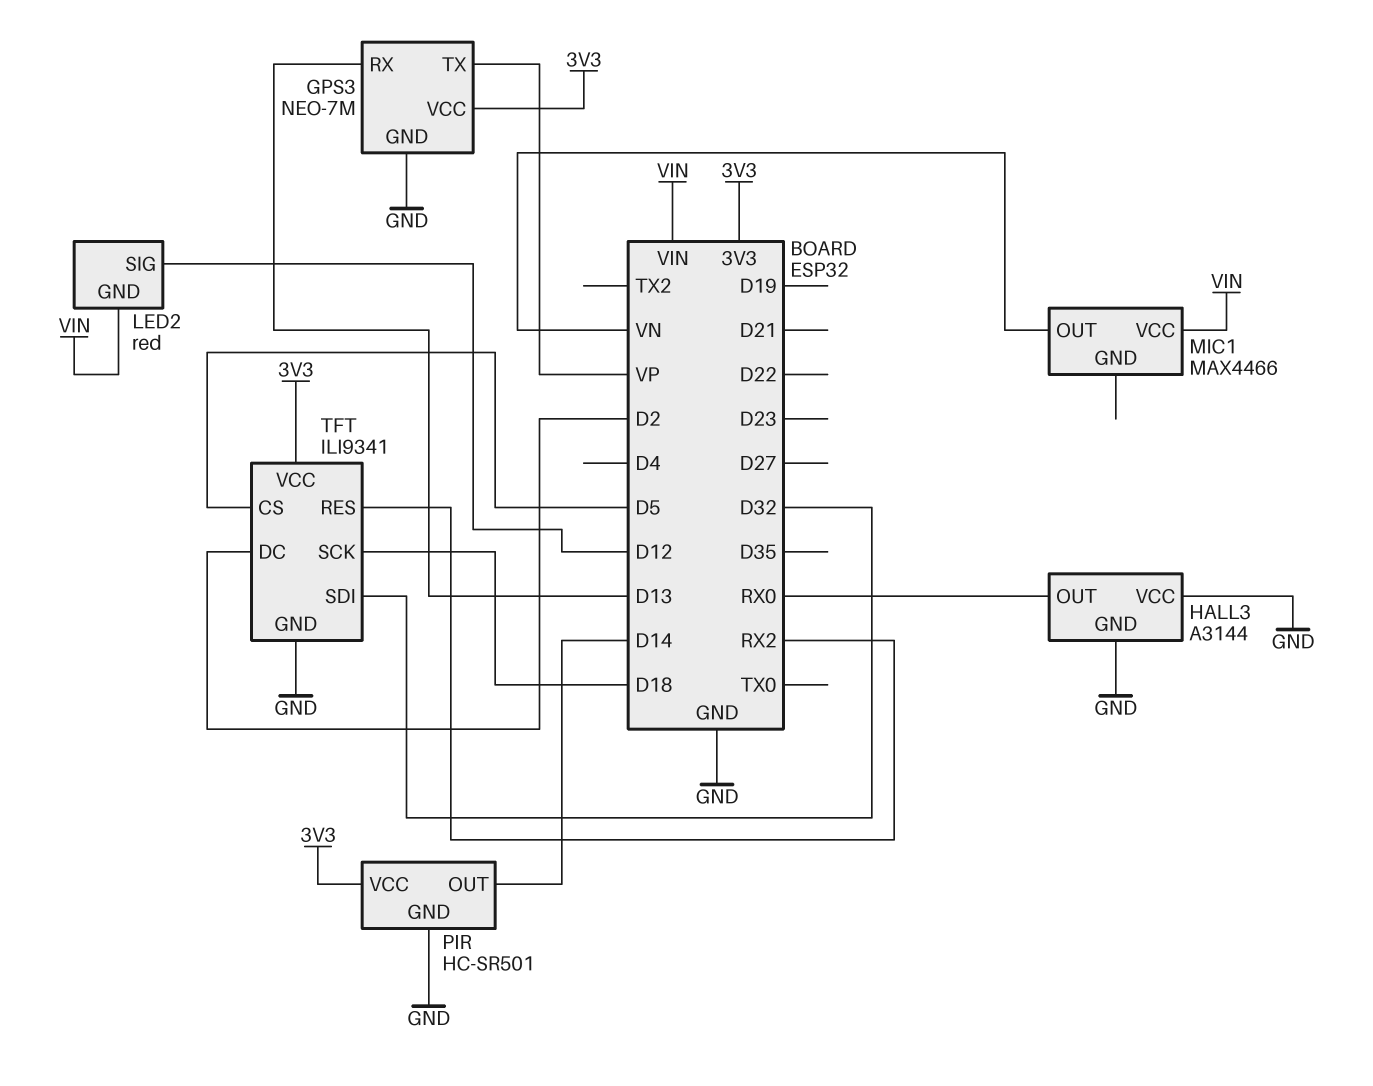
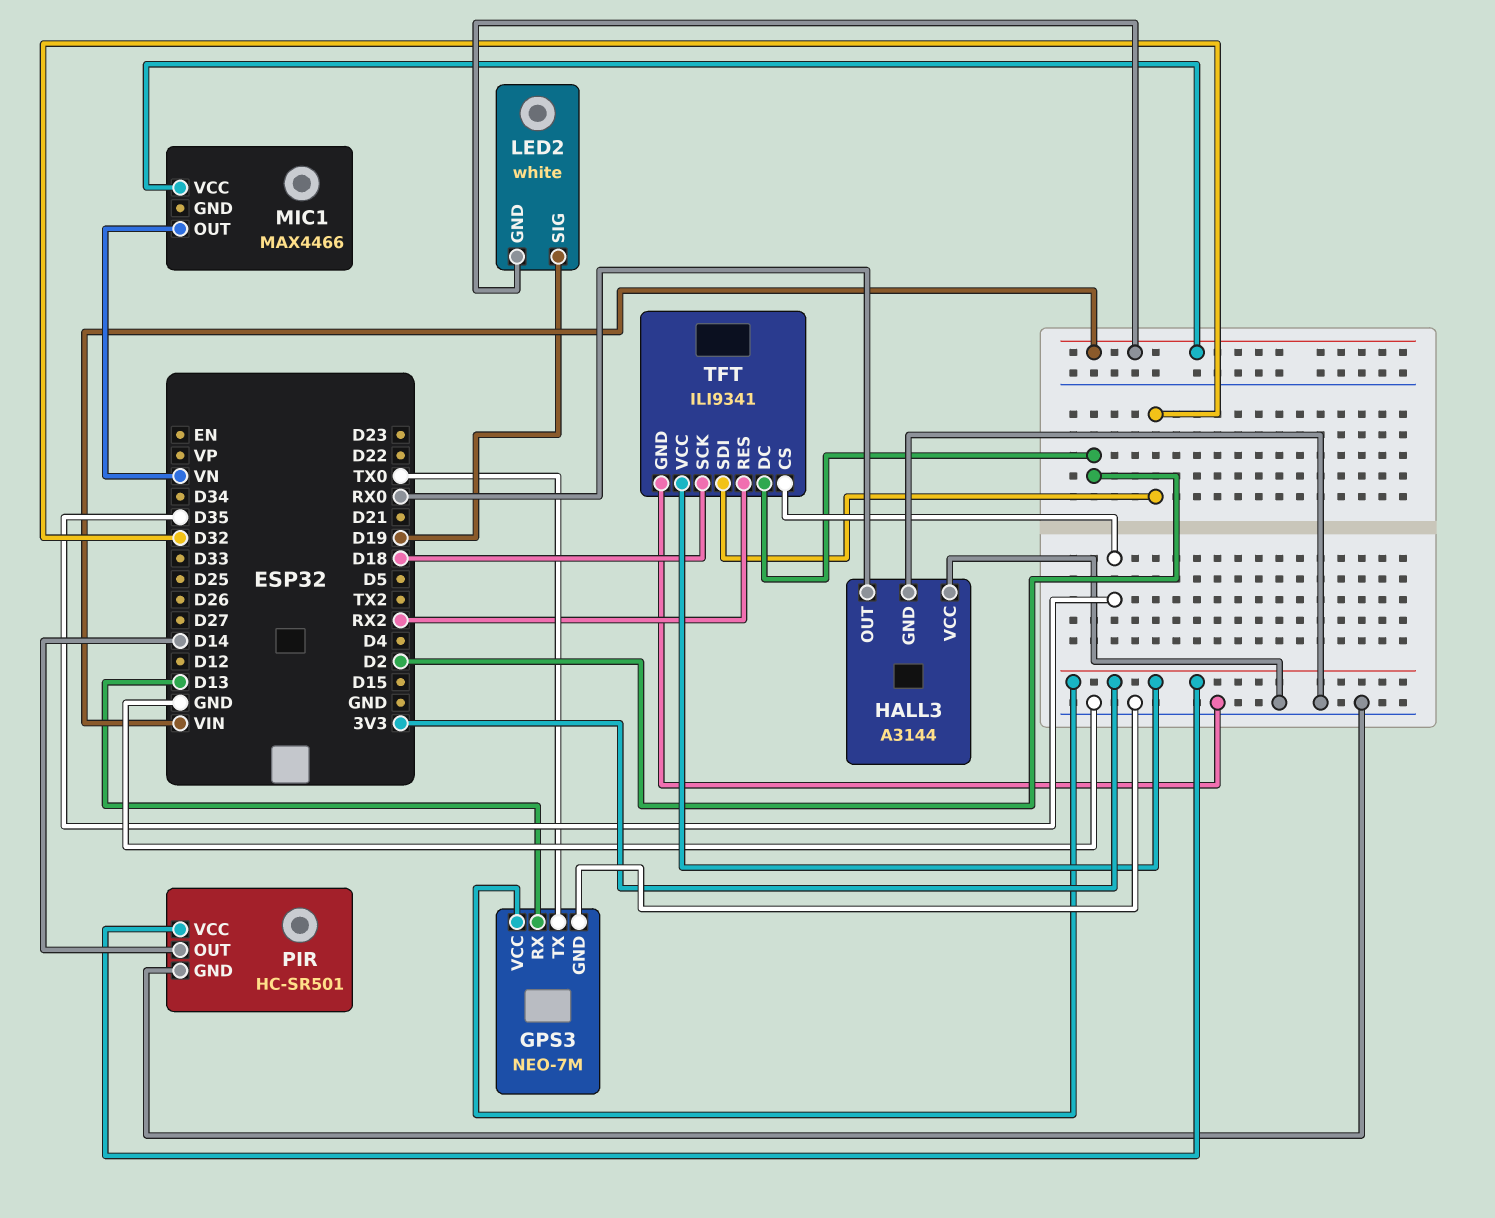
GPS3 pin TX: VP -> TX0
LED2: red -> white
LED2 pin SIG: D12 -> D19
TFT pin CS: D5 -> D35

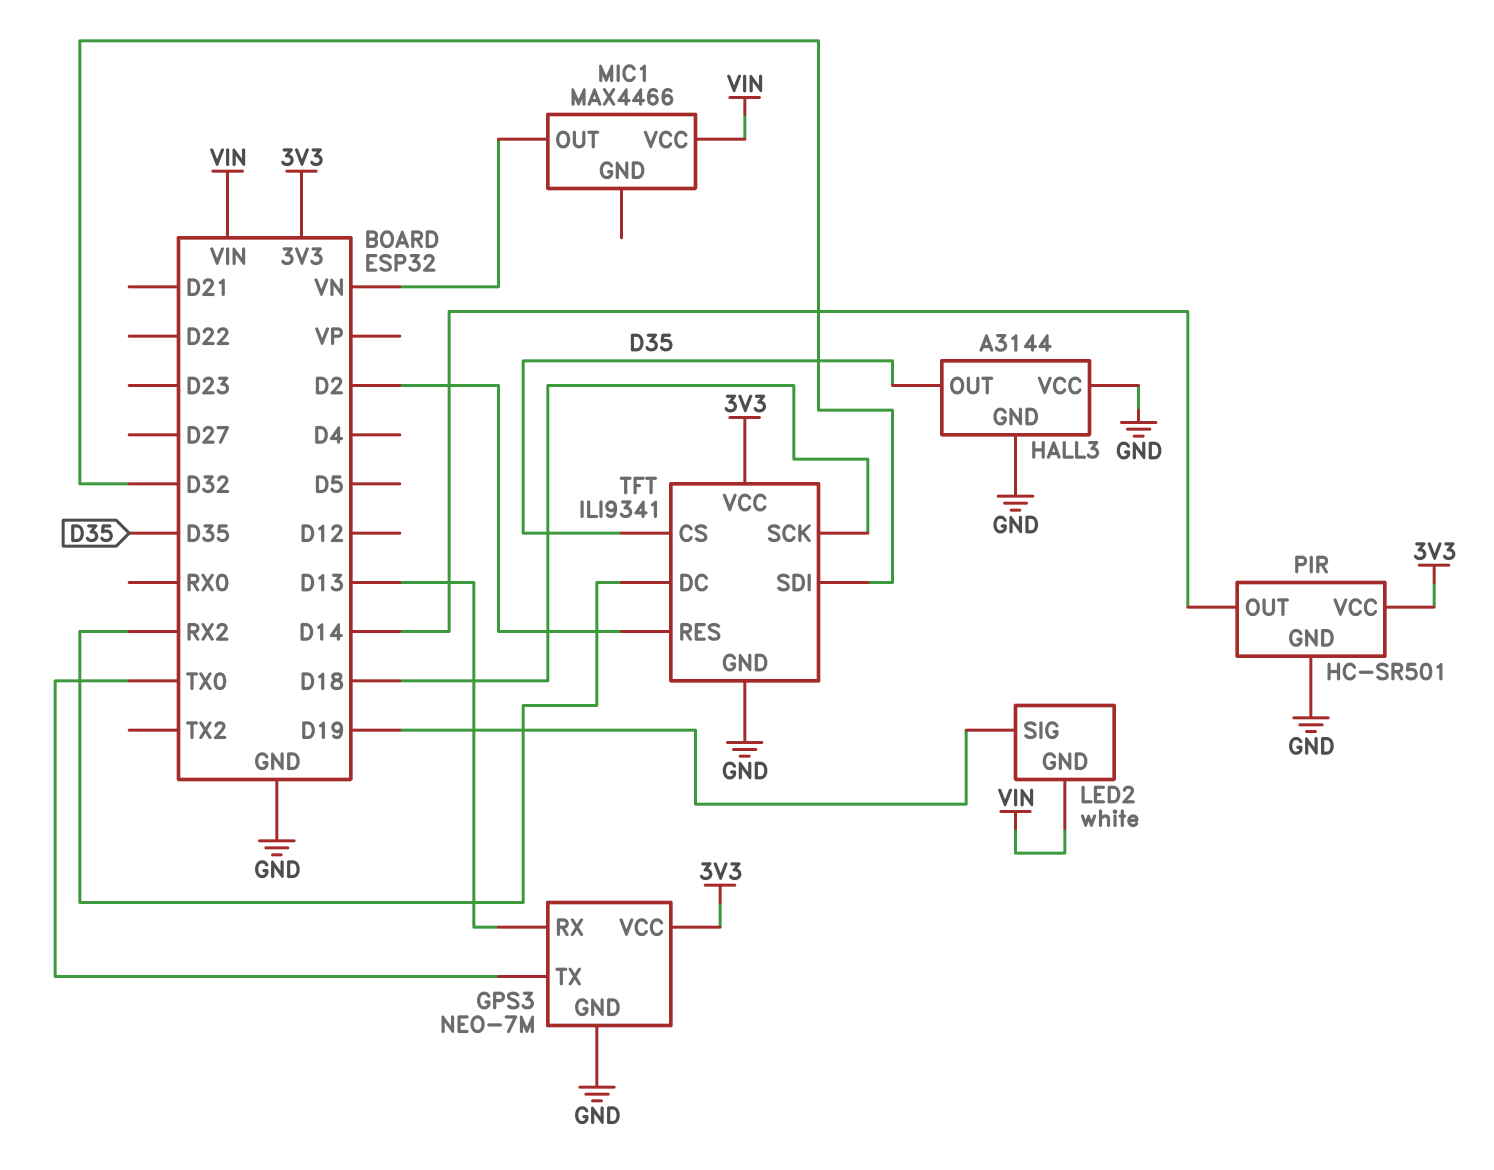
HALL3 pin OUT: RX0 -> D35
TFT pin DC: D2 -> RX2
TFT pin RES: RX2 -> D2

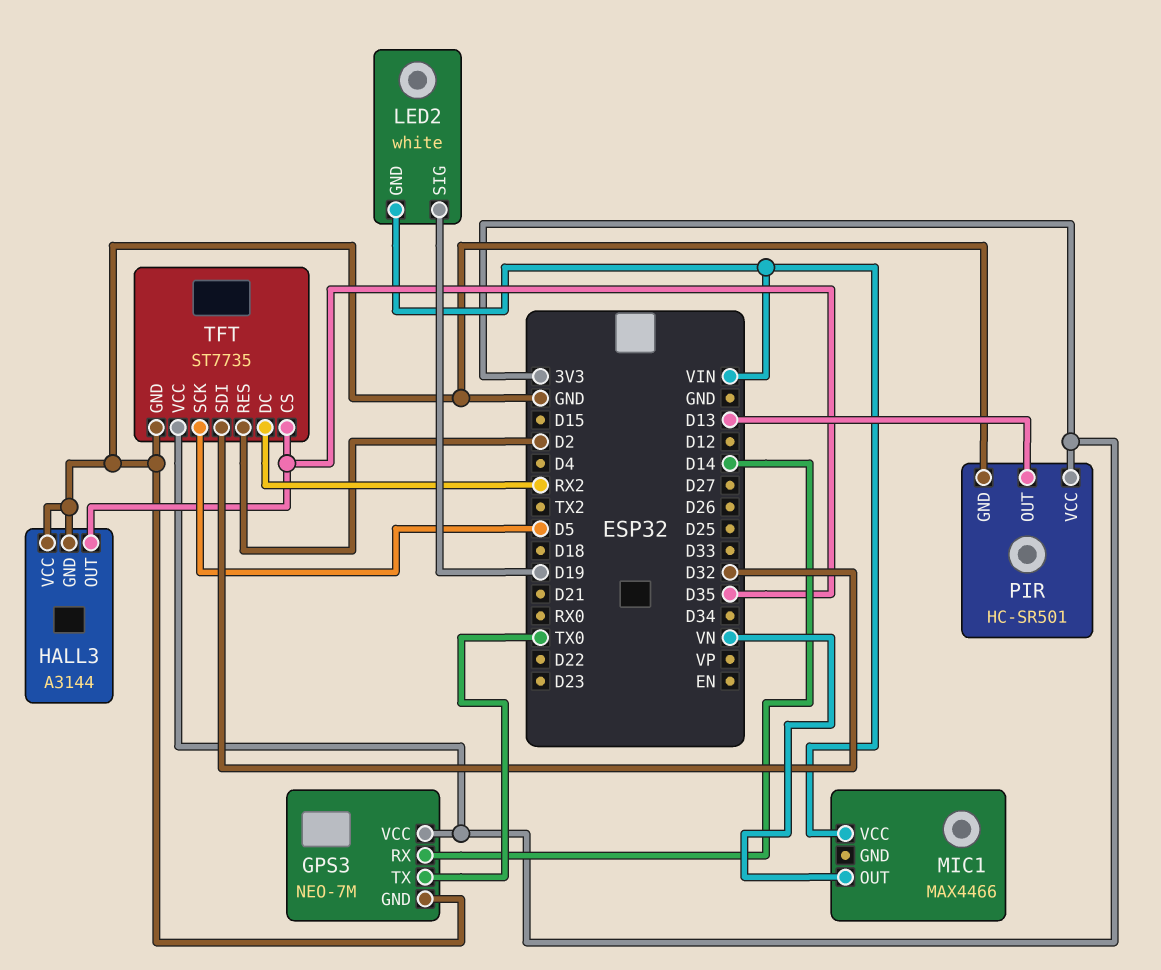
GPS3 pin RX: D13 -> D14
PIR pin OUT: D14 -> D13
TFT: ILI9341 -> ST7735
TFT pin SCK: D18 -> D5

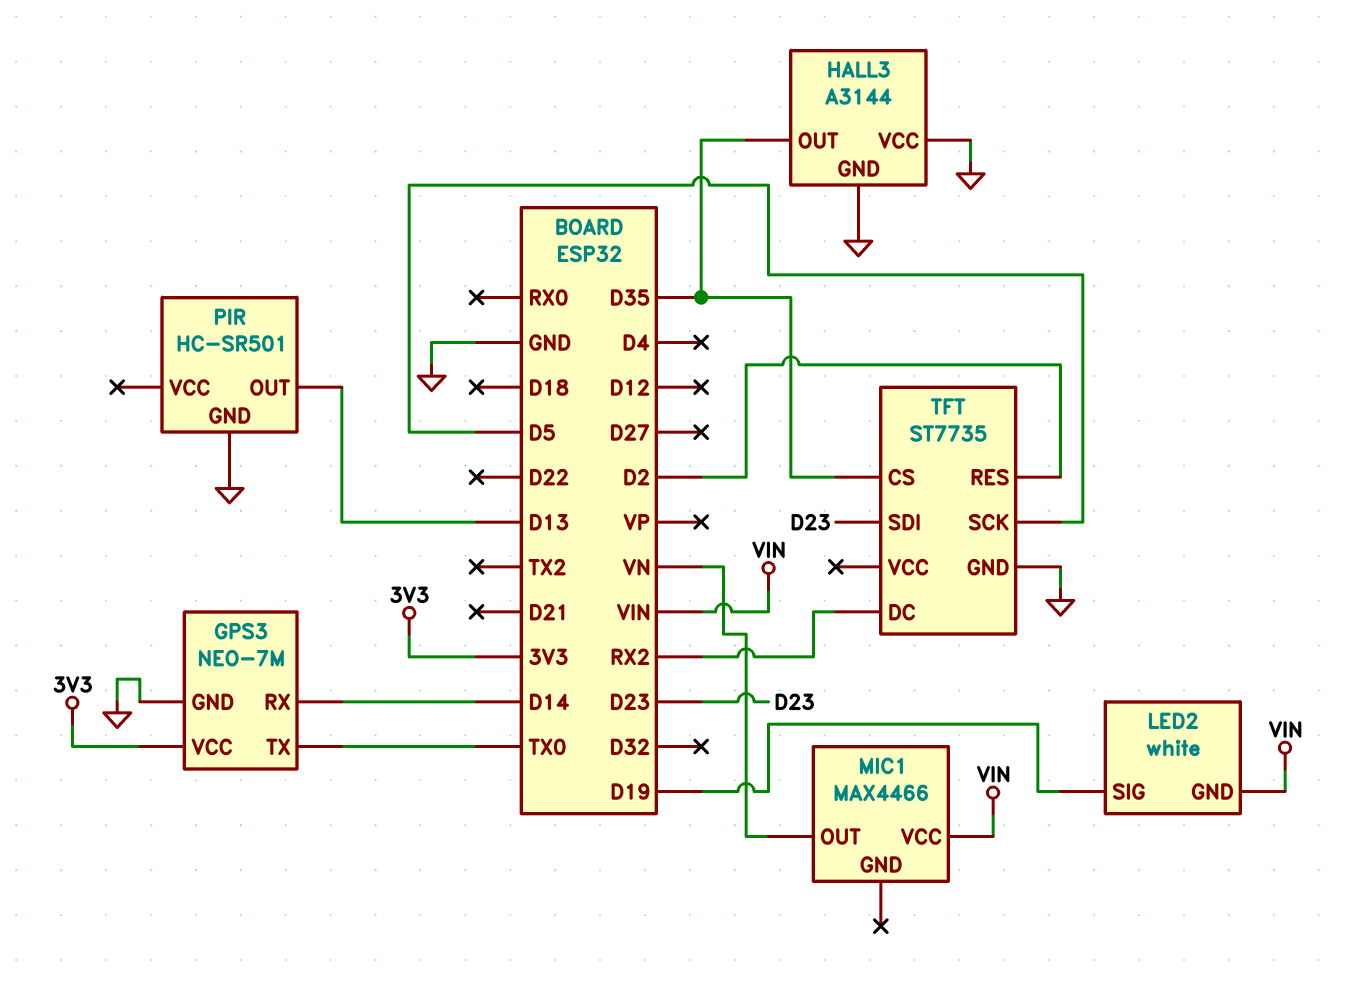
PIR pin VCC: 3V3 -> none
TFT pin SDI: D32 -> D23
TFT pin VCC: 3V3 -> none

